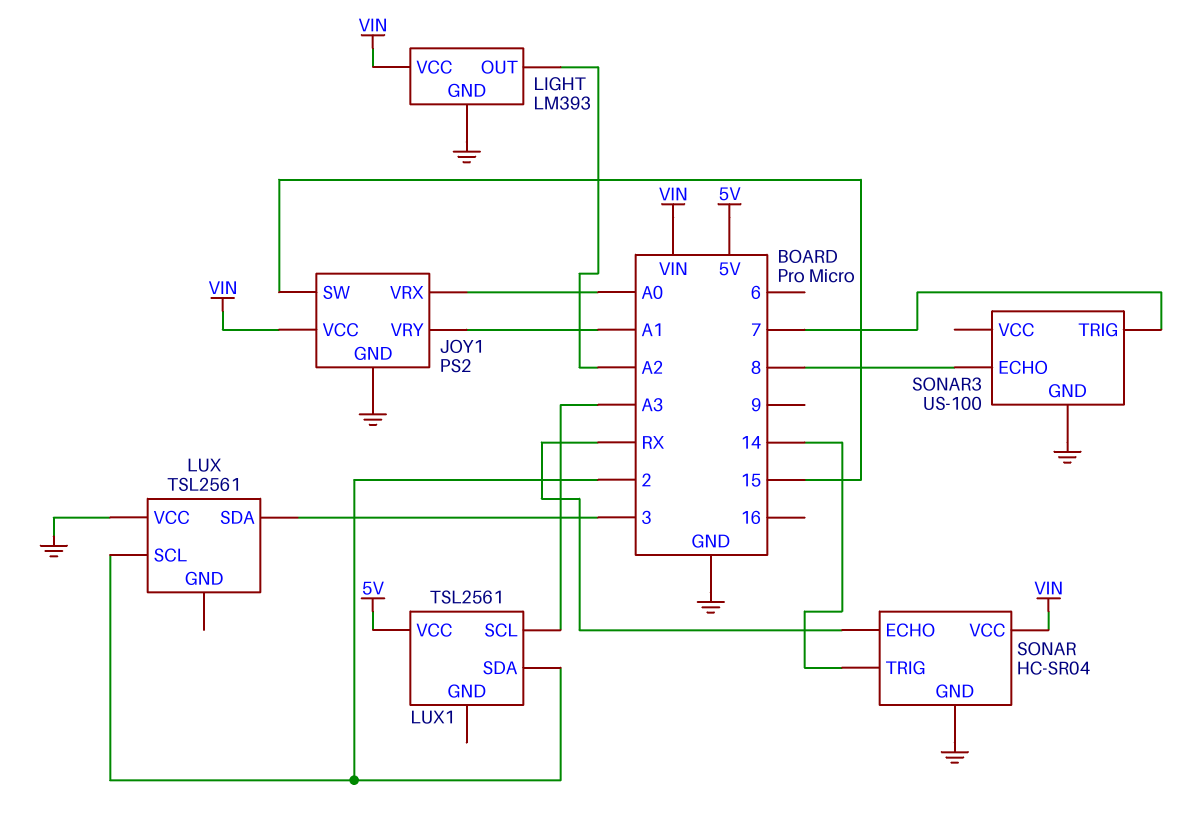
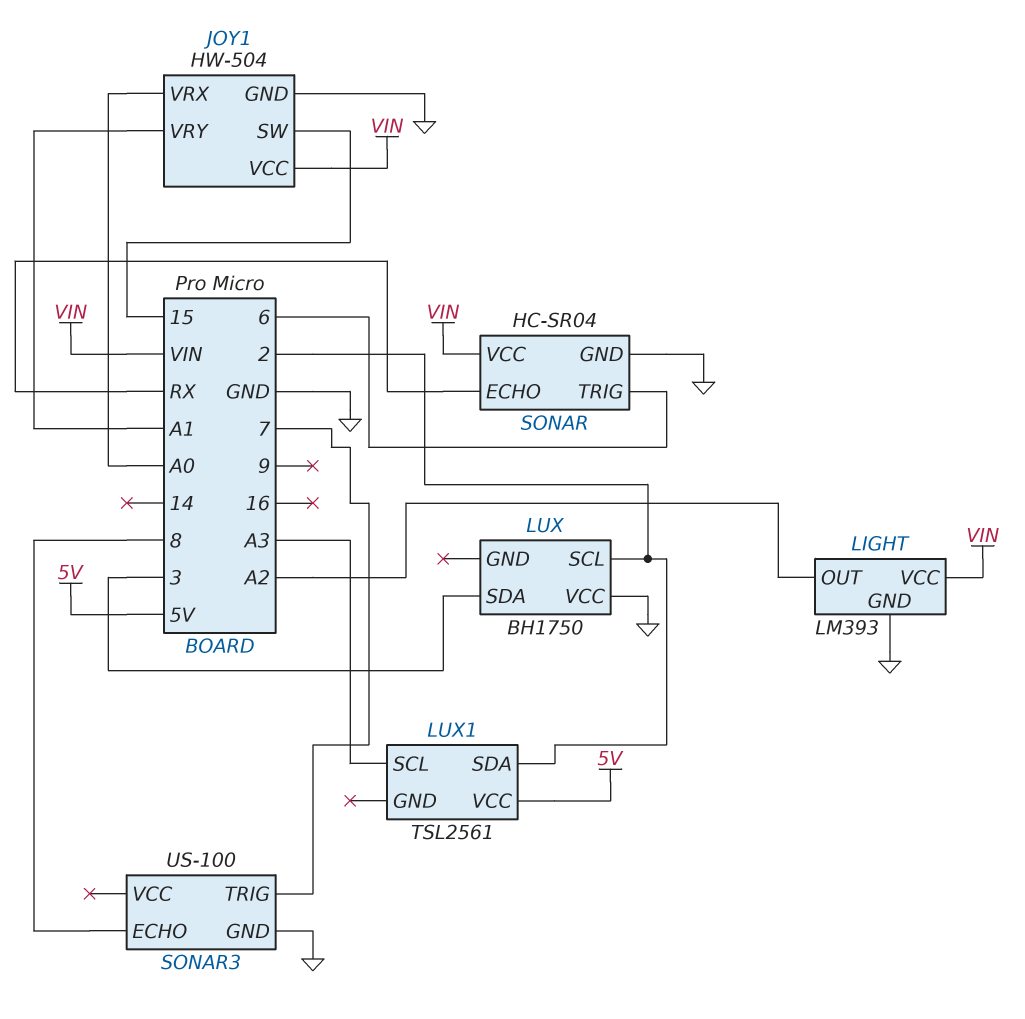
JOY1: PS2 -> HW-504
LUX: TSL2561 -> BH1750
SONAR pin TRIG: 14 -> 6

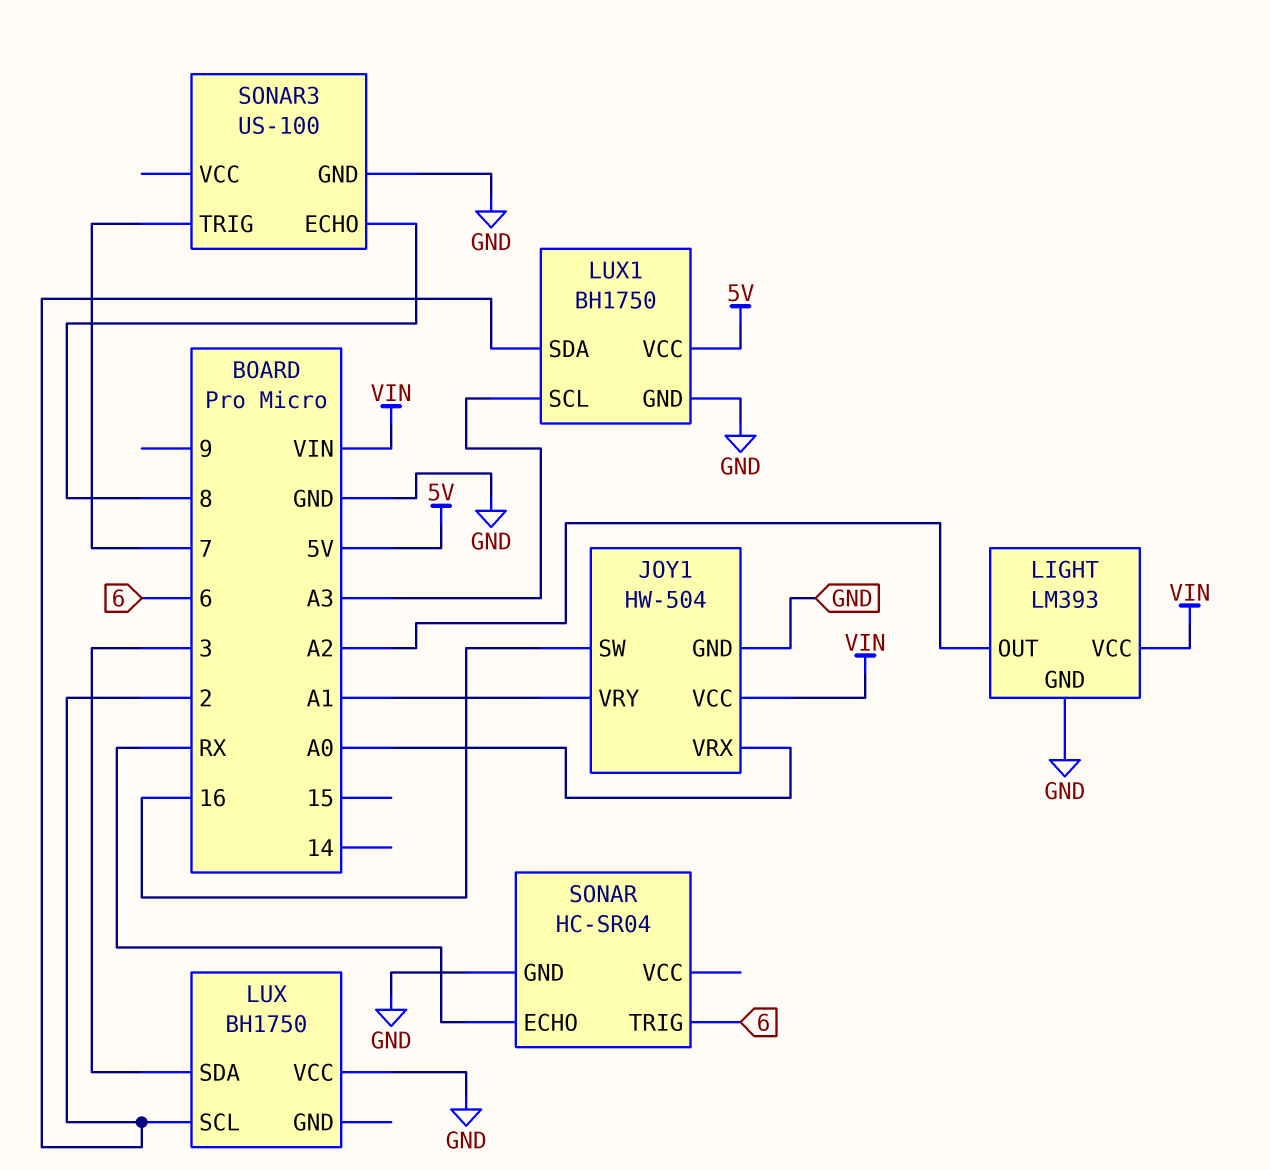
JOY1 pin SW: 15 -> 16
LUX1: TSL2561 -> BH1750
LUX1 pin GND: none -> GND
SONAR pin VCC: VIN -> none

